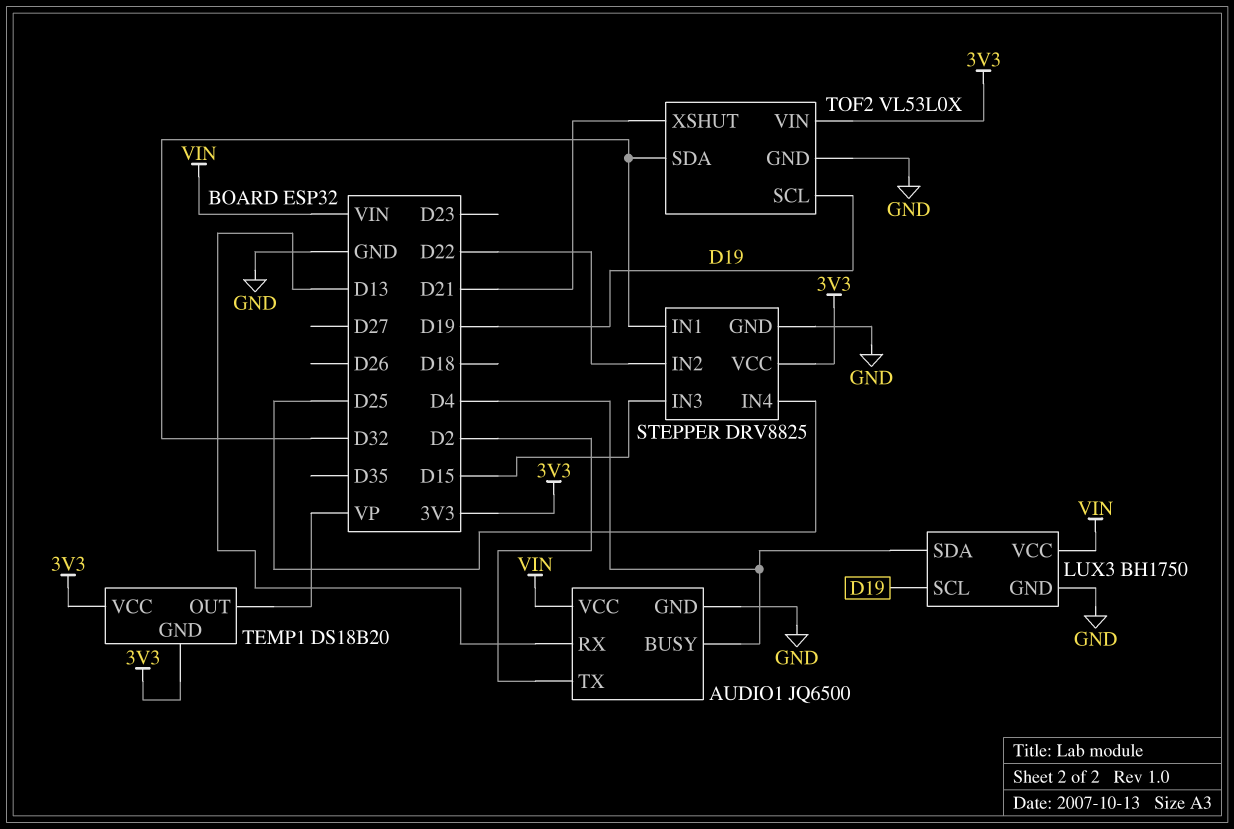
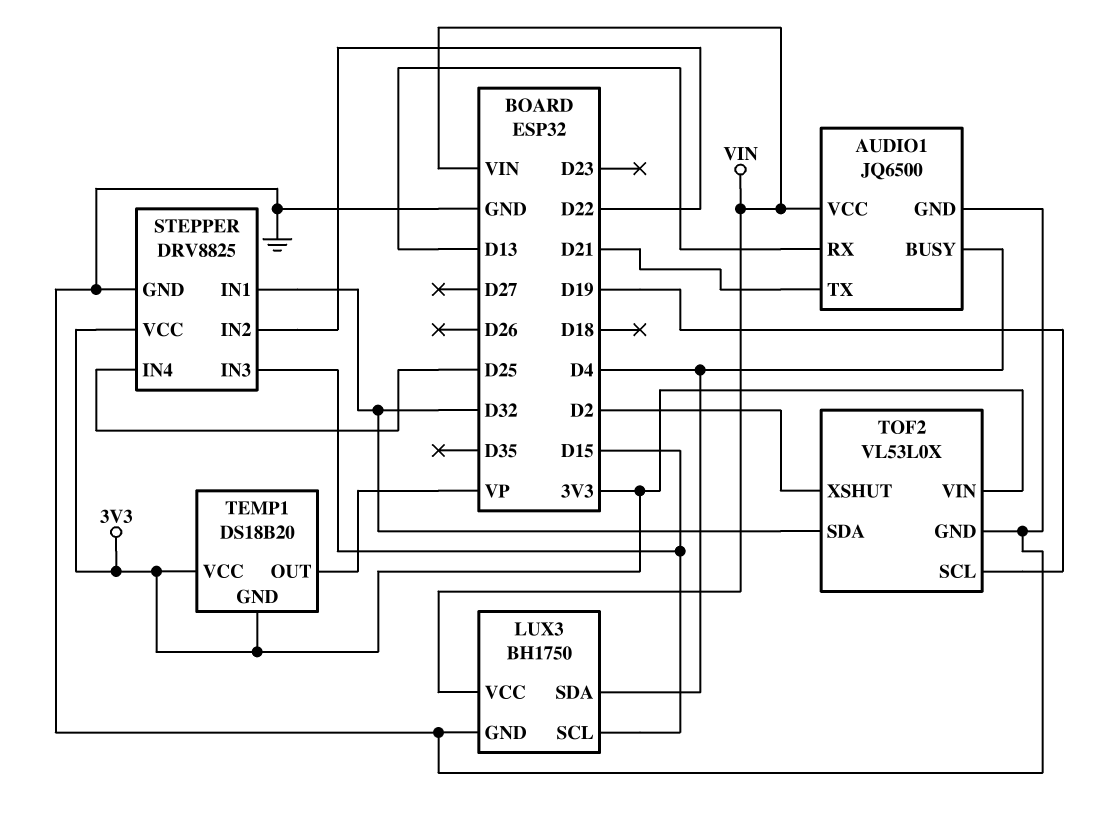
AUDIO1 pin TX: D2 -> D21
LUX3 pin SCL: D19 -> D15
TOF2 pin XSHUT: D21 -> D2

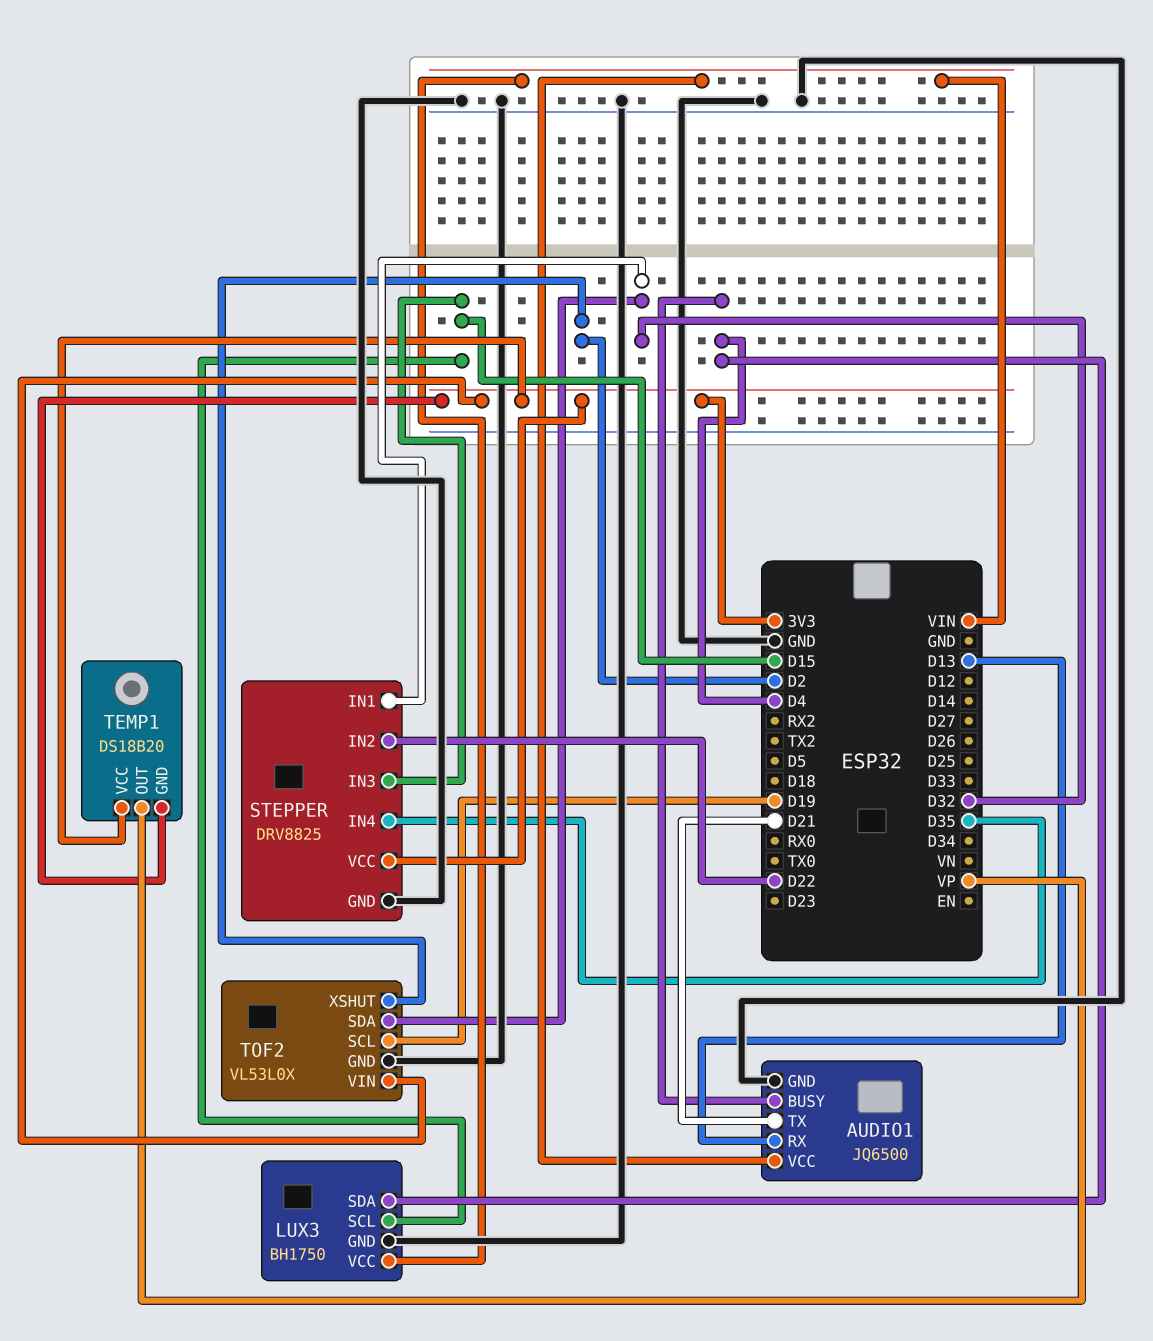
STEPPER pin IN4: D25 -> D35

